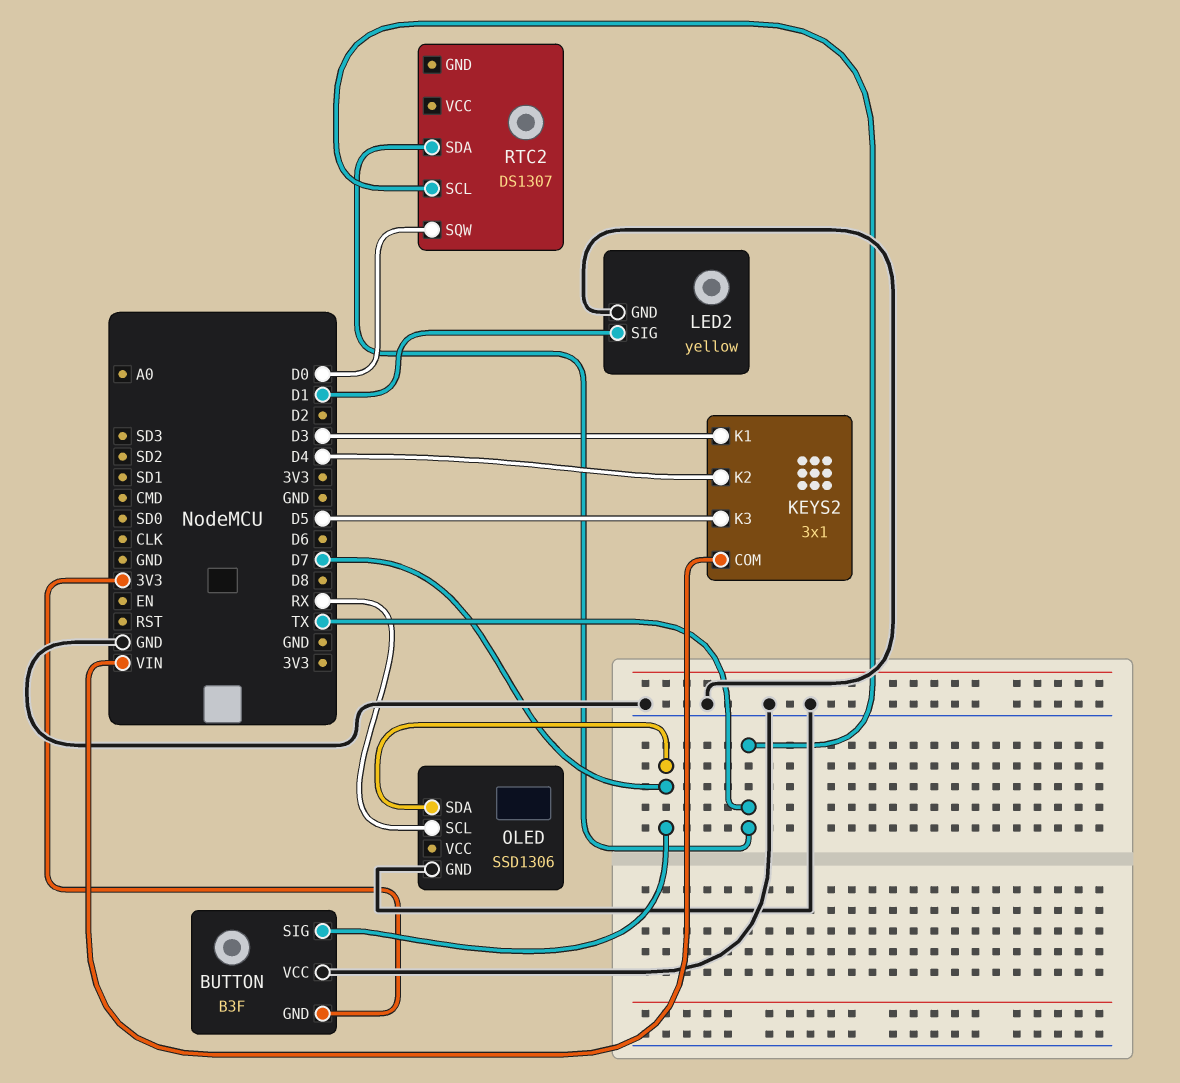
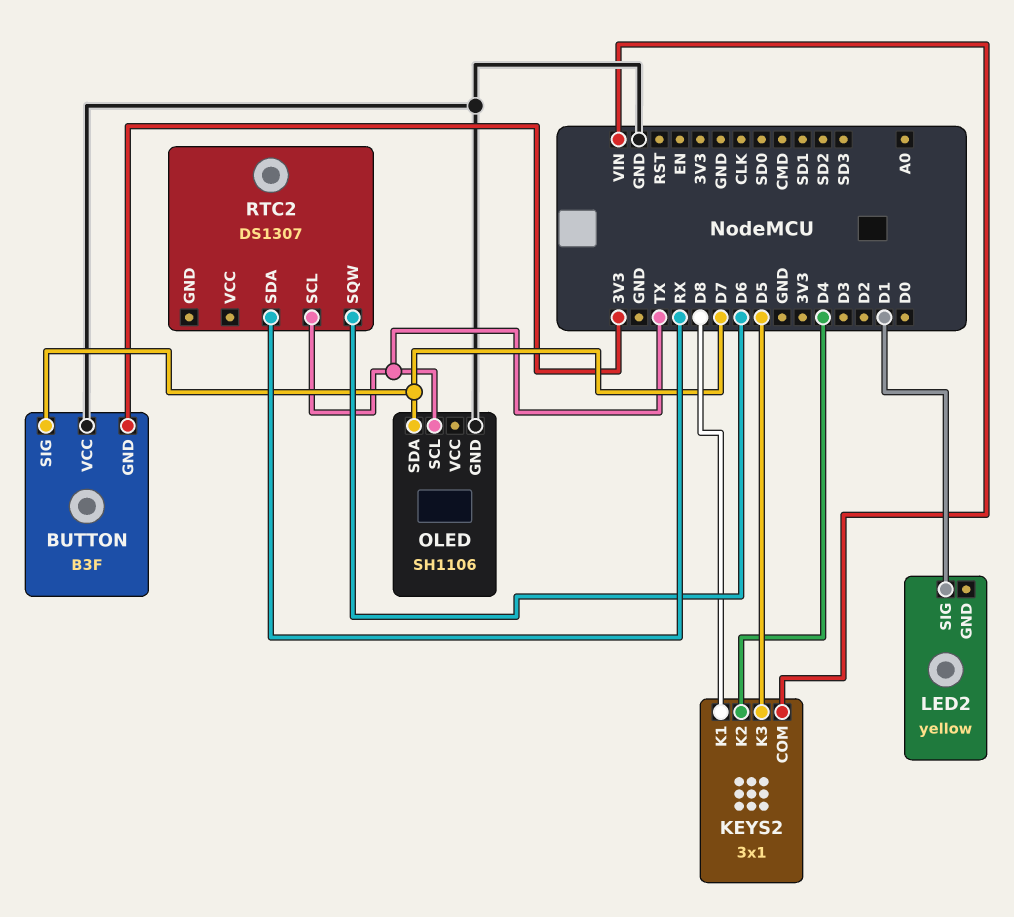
KEYS2 pin K1: D3 -> D8
LED2 pin GND: GND -> none
OLED: SSD1306 -> SH1106
OLED pin SCL: RX -> TX
RTC2 pin SDA: TX -> RX
RTC2 pin SQW: D0 -> D6

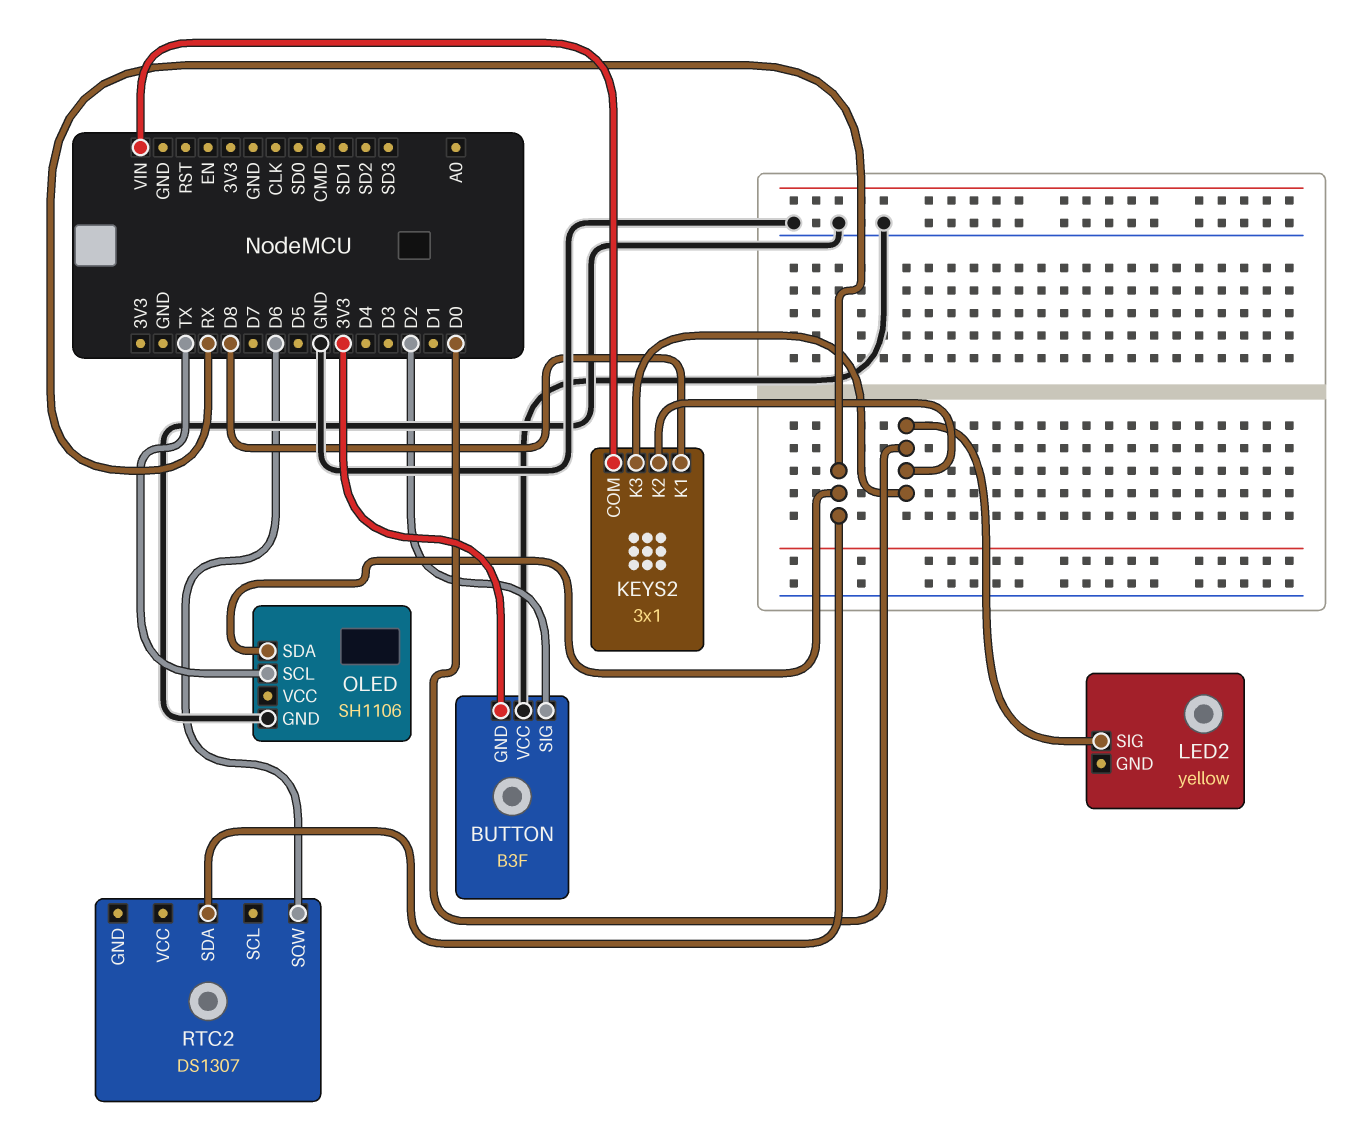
BUTTON pin SIG: D7 -> D2
KEYS2 pin K2: D4 -> D0
KEYS2 pin K3: D5 -> D0
LED2 pin SIG: D1 -> D0
OLED pin SDA: D7 -> RX
RTC2 pin SCL: TX -> none

